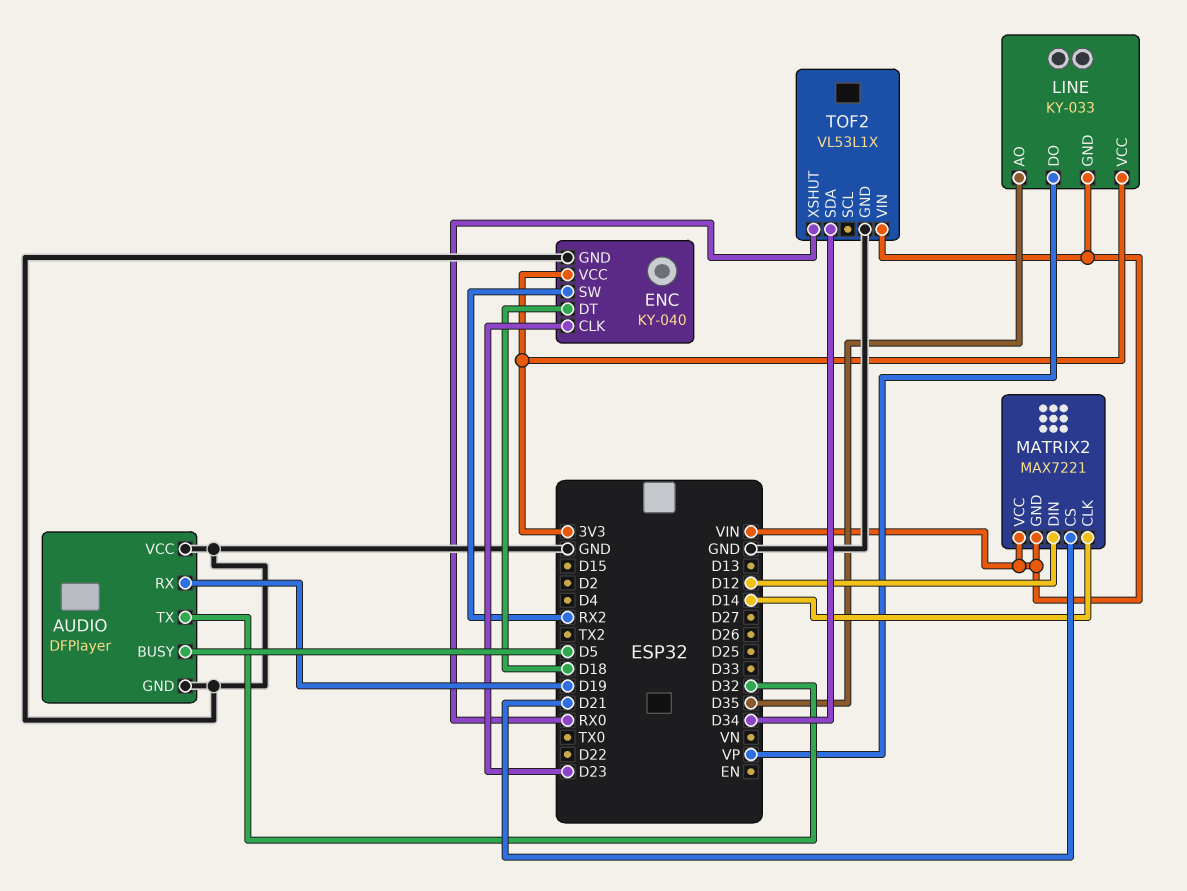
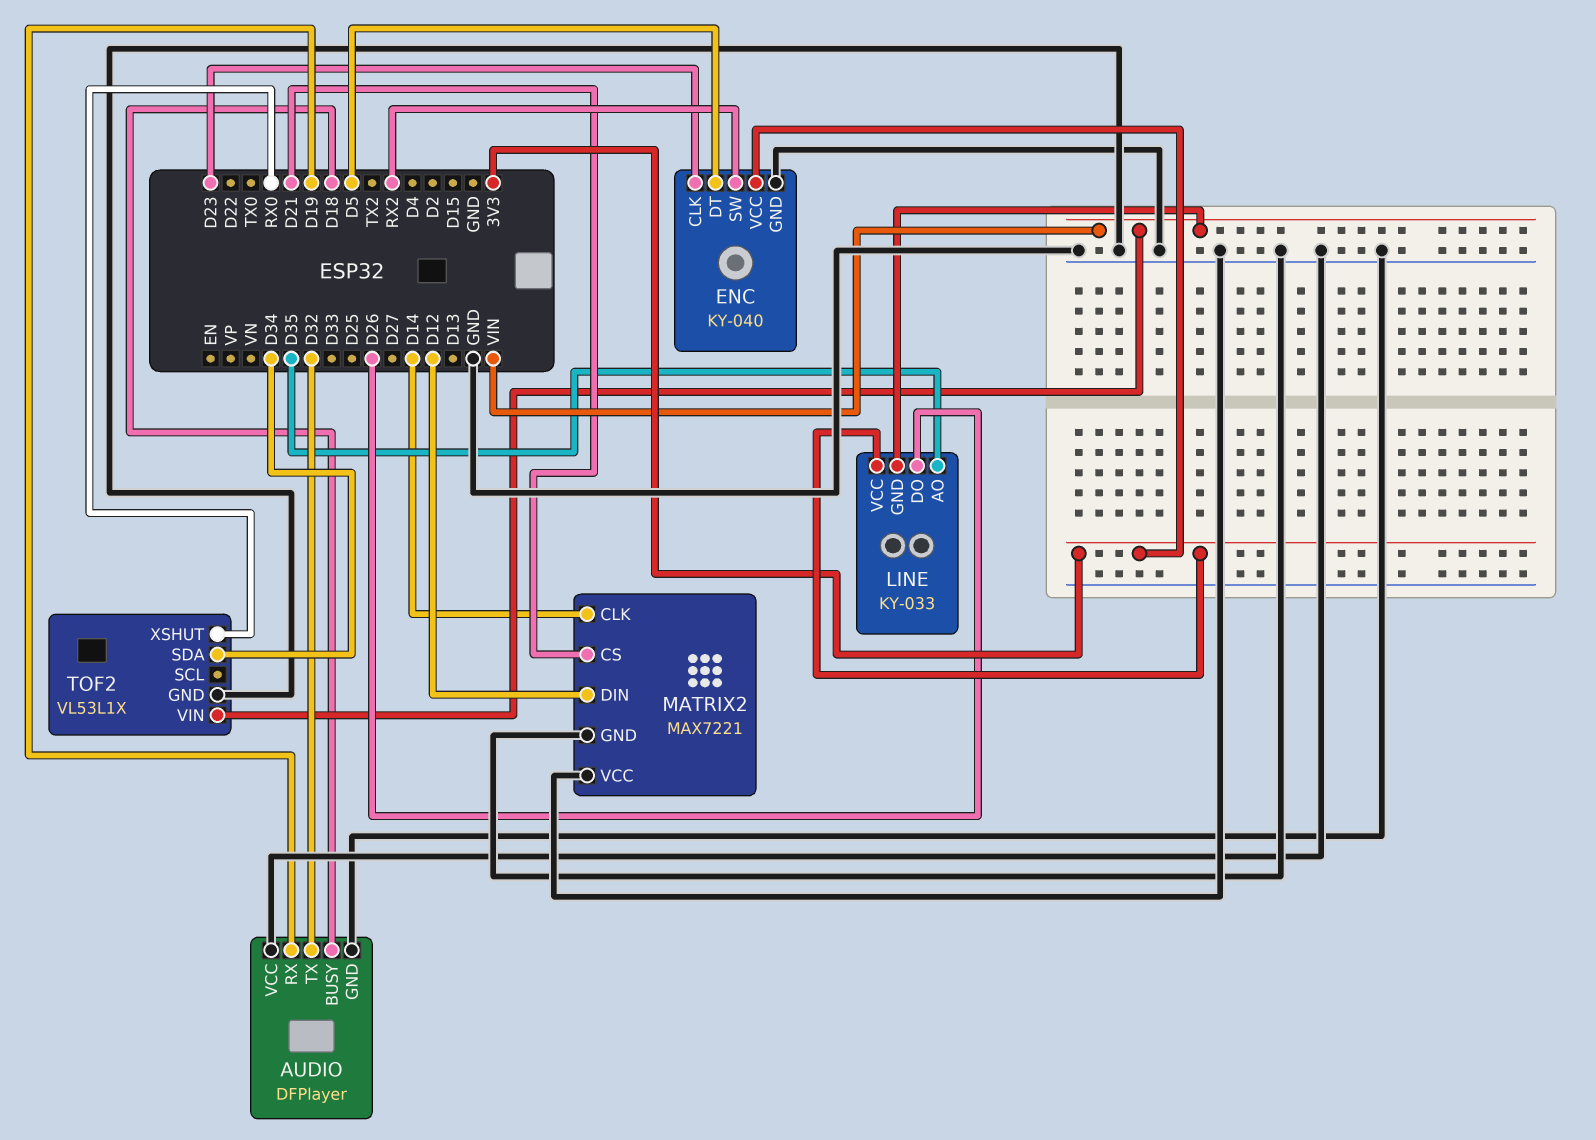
AUDIO pin BUSY: D5 -> D18
ENC pin DT: D18 -> D5
LINE pin DO: VP -> D26
MATRIX2 pin GND: VIN -> GND
MATRIX2 pin VCC: VIN -> GND

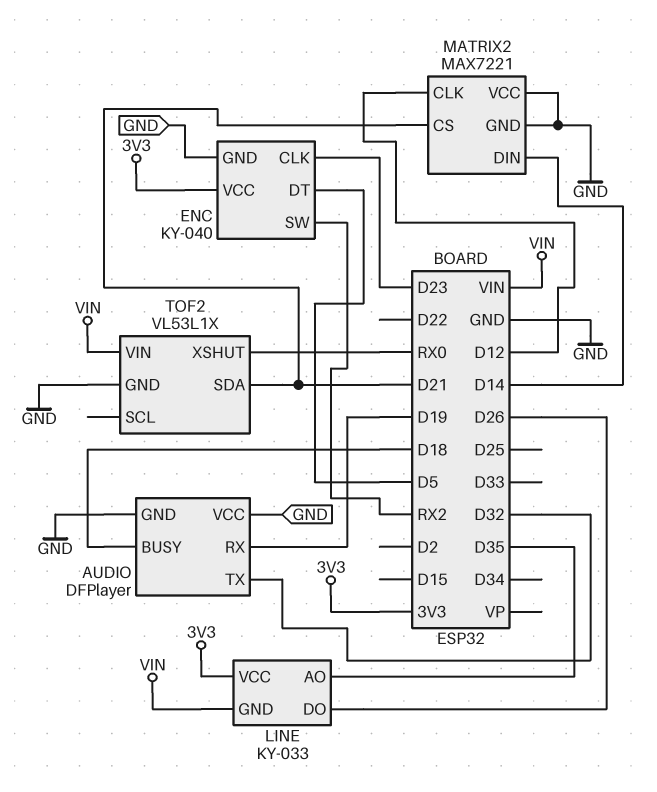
MATRIX2 pin CLK: D14 -> D12
MATRIX2 pin DIN: D12 -> D14
TOF2 pin SDA: D34 -> D21

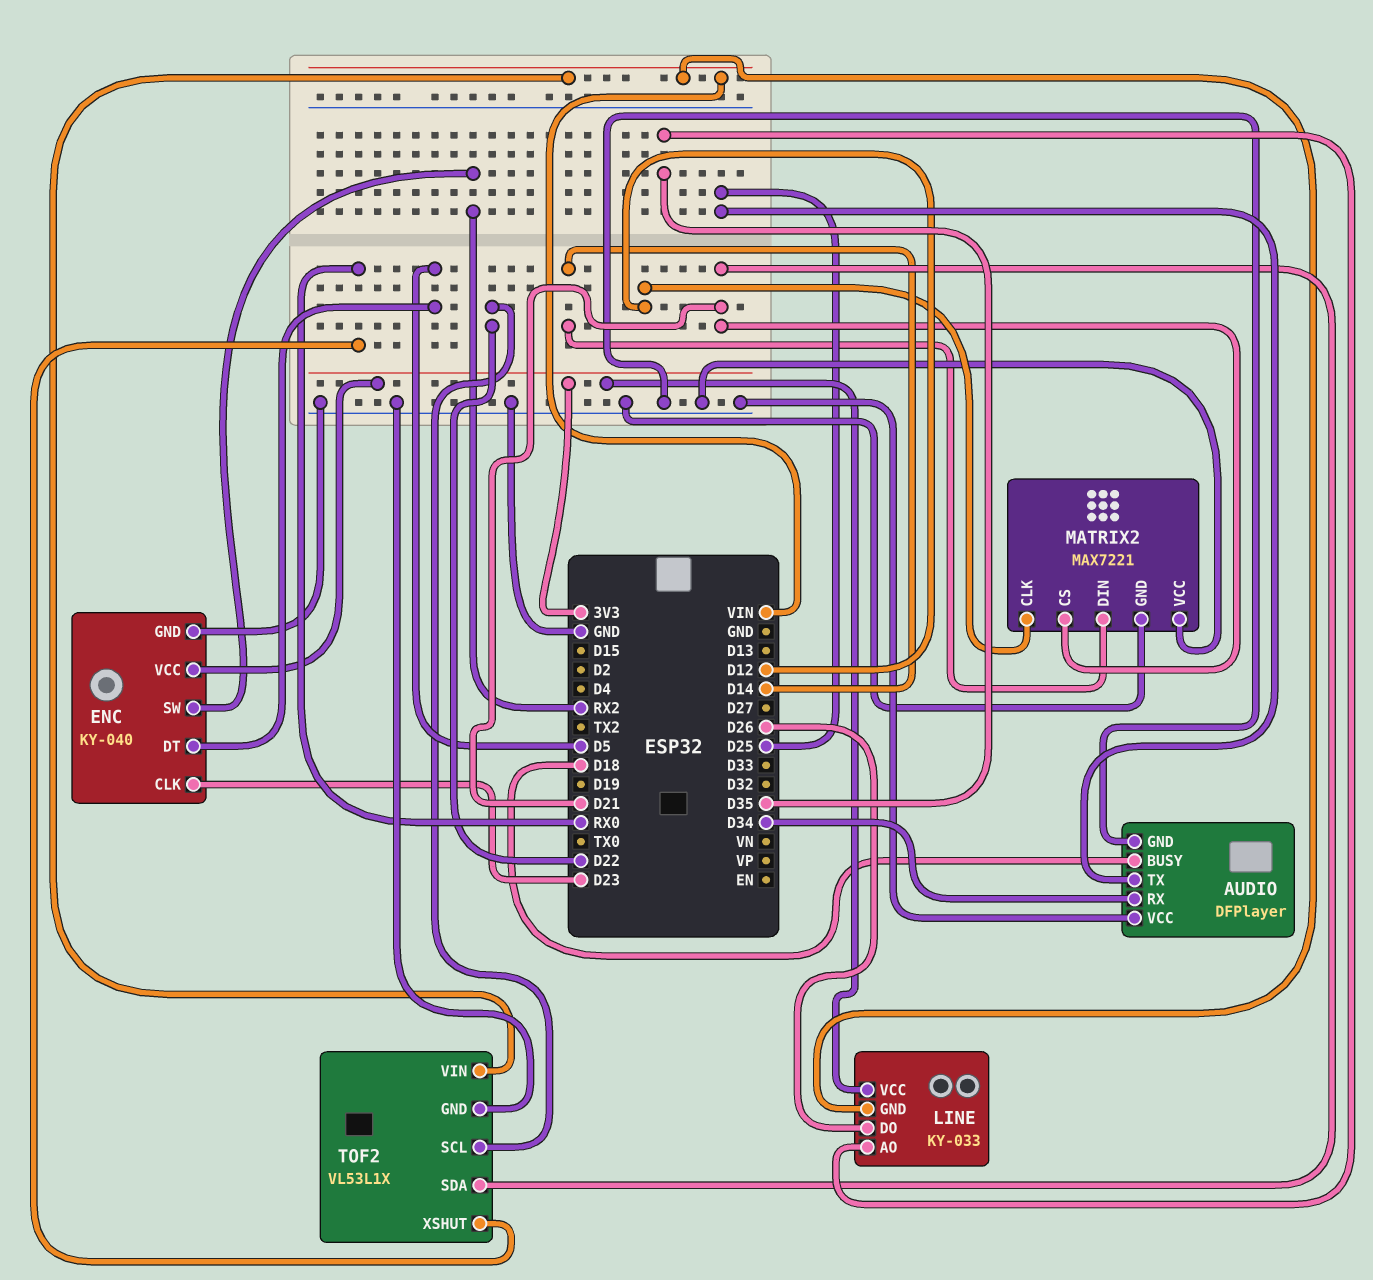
AUDIO pin RX: D19 -> D34
AUDIO pin TX: D32 -> D25
TOF2 pin SCL: none -> D22

